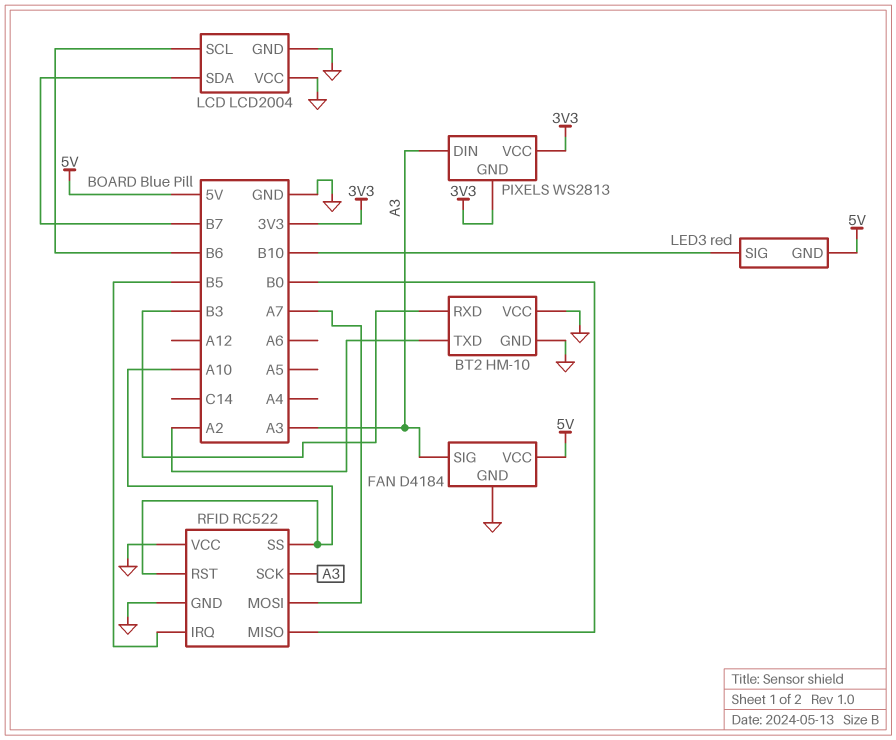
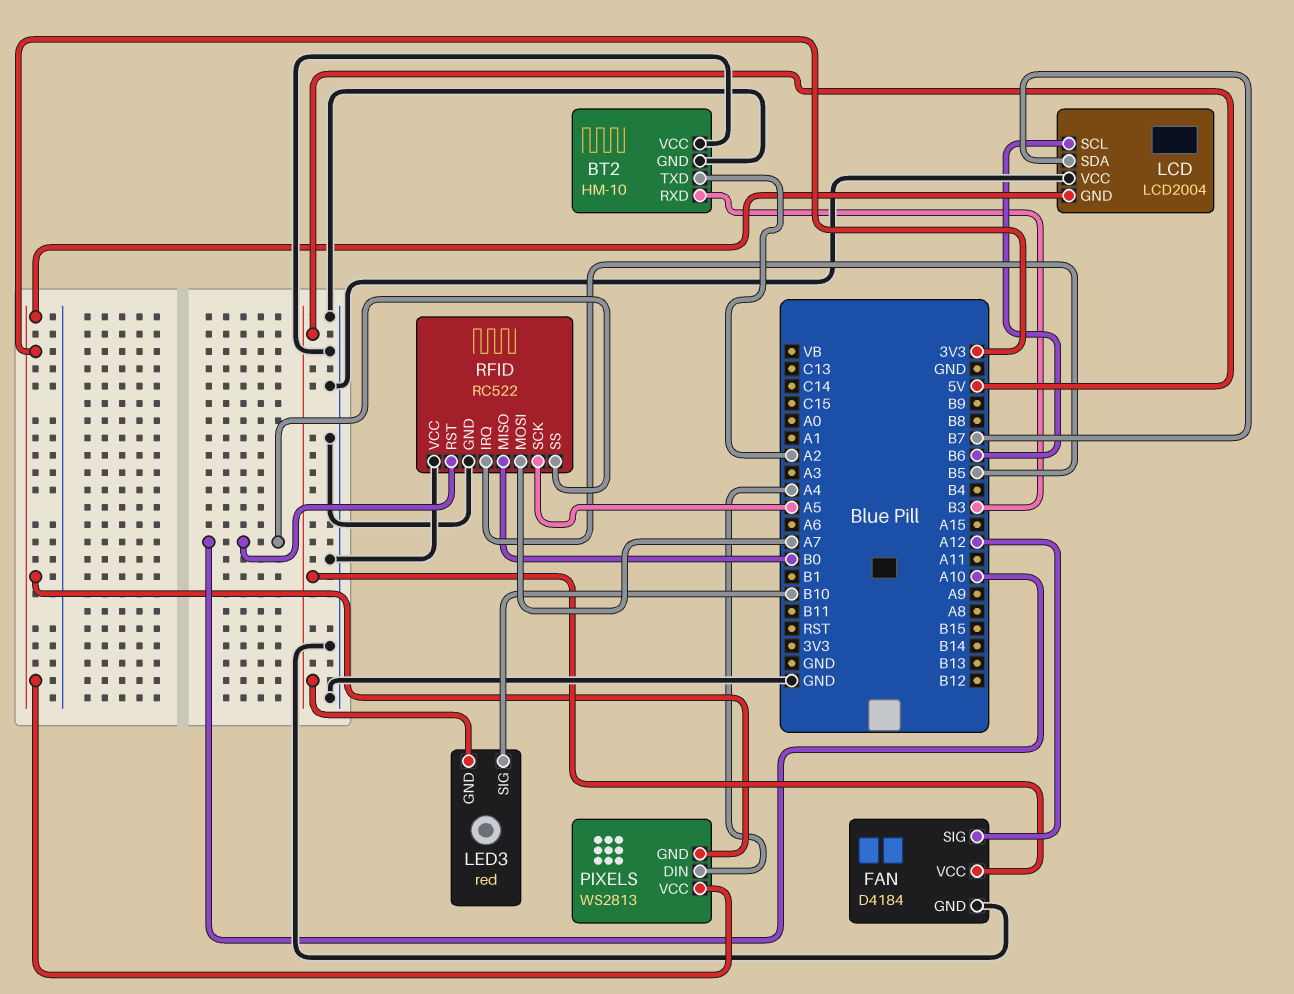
FAN pin SIG: A3 -> A12
LCD pin GND: GND -> 3V3
PIXELS pin DIN: A3 -> A4
RFID pin SCK: A3 -> A5

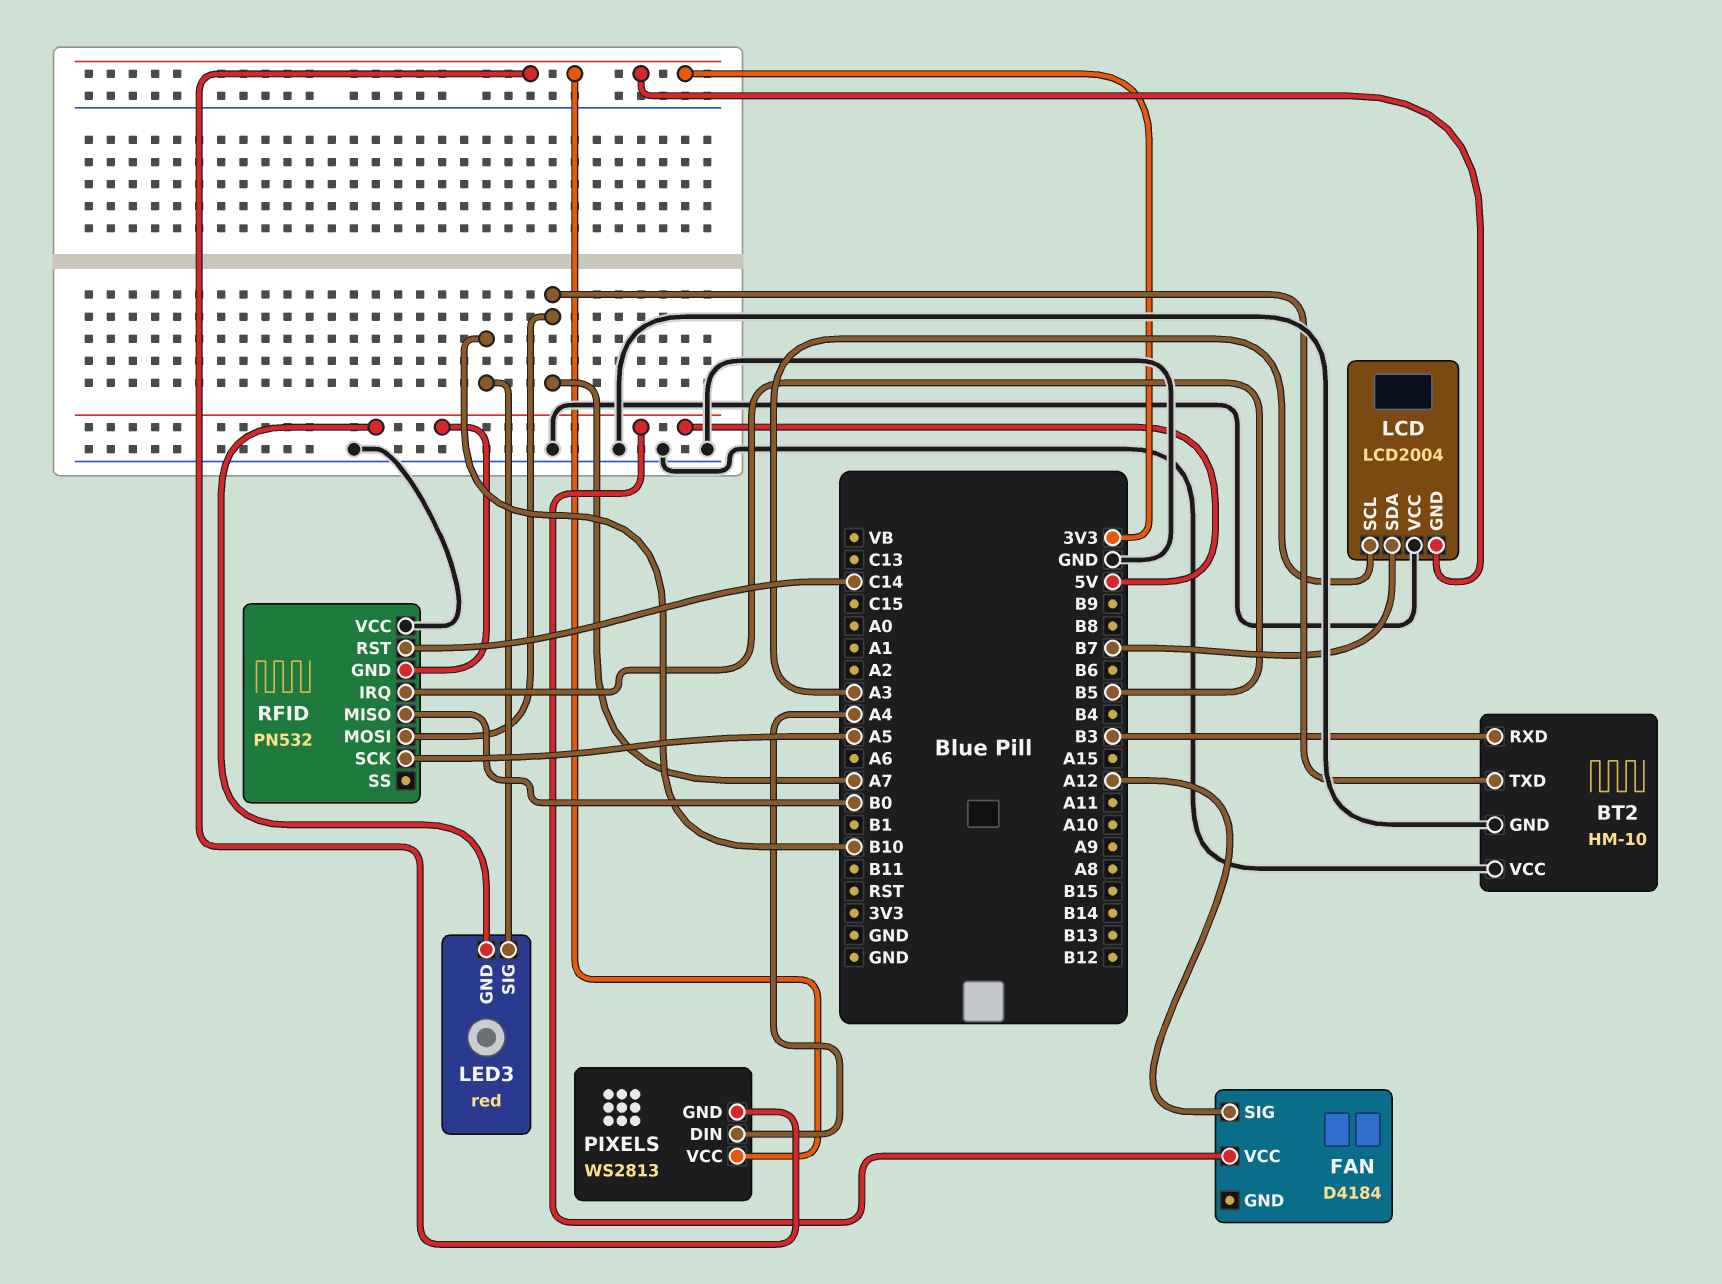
BT2 pin TXD: A2 -> A7
FAN pin GND: GND -> none
LCD pin SCL: B6 -> A3
RFID: RC522 -> PN532
RFID pin GND: GND -> 5V
RFID pin RST: A10 -> C14
RFID pin SS: A10 -> none

